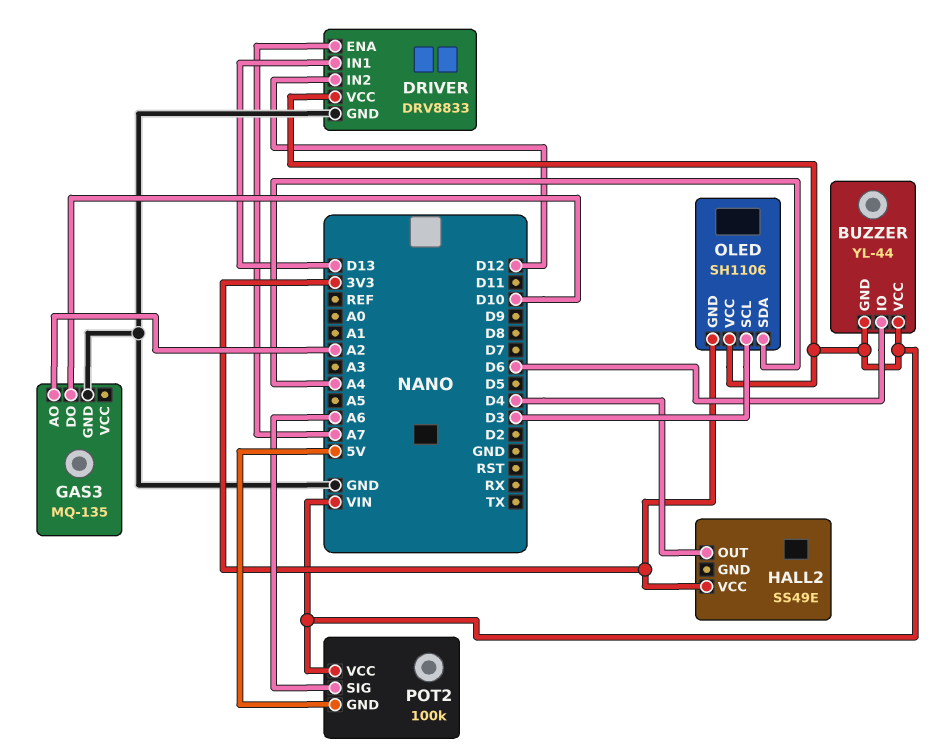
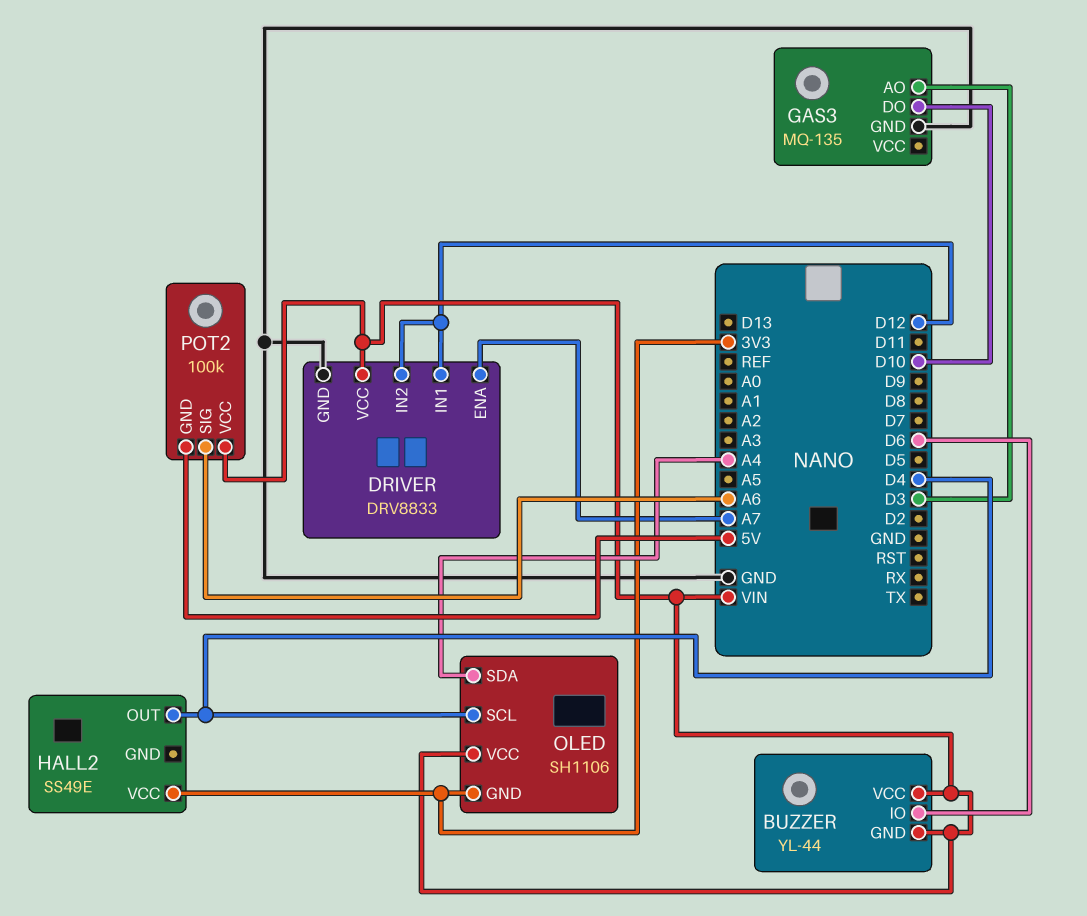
DRIVER pin IN1: D13 -> D12
GAS3 pin AO: A2 -> D3
OLED pin SCL: D3 -> D4

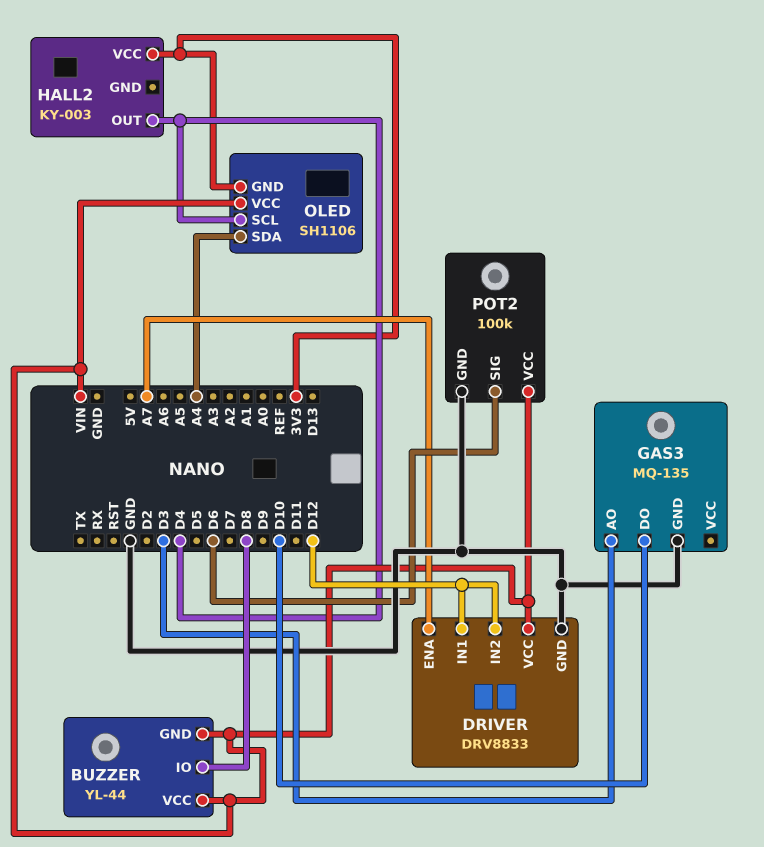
BUZZER pin IO: D6 -> D8
HALL2: SS49E -> KY-003
POT2 pin GND: 5V -> GND
POT2 pin SIG: A6 -> D6

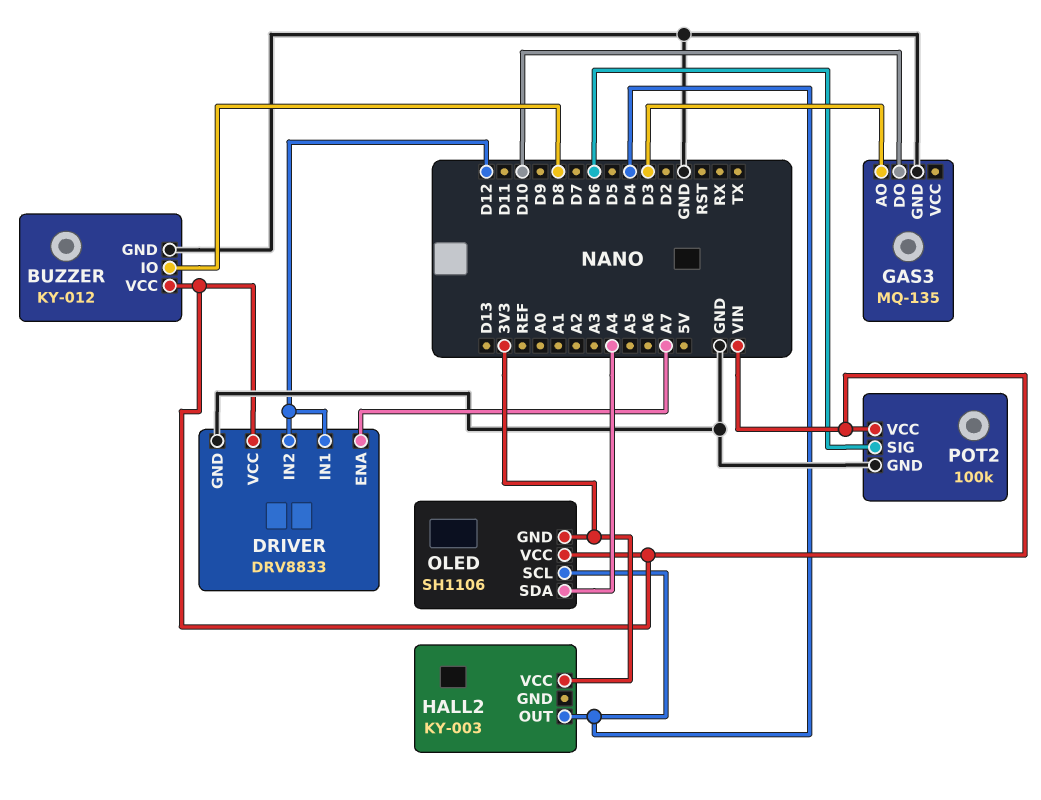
BUZZER: YL-44 -> KY-012
BUZZER pin GND: VIN -> GND

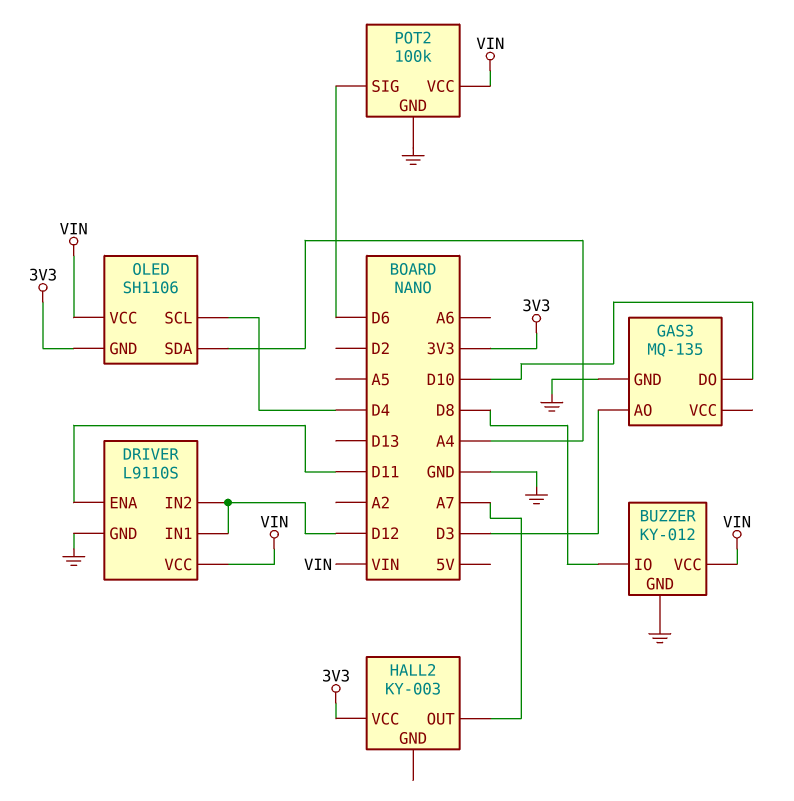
DRIVER: DRV8833 -> L9110S
DRIVER pin ENA: A7 -> D11
HALL2 pin OUT: D4 -> A7

